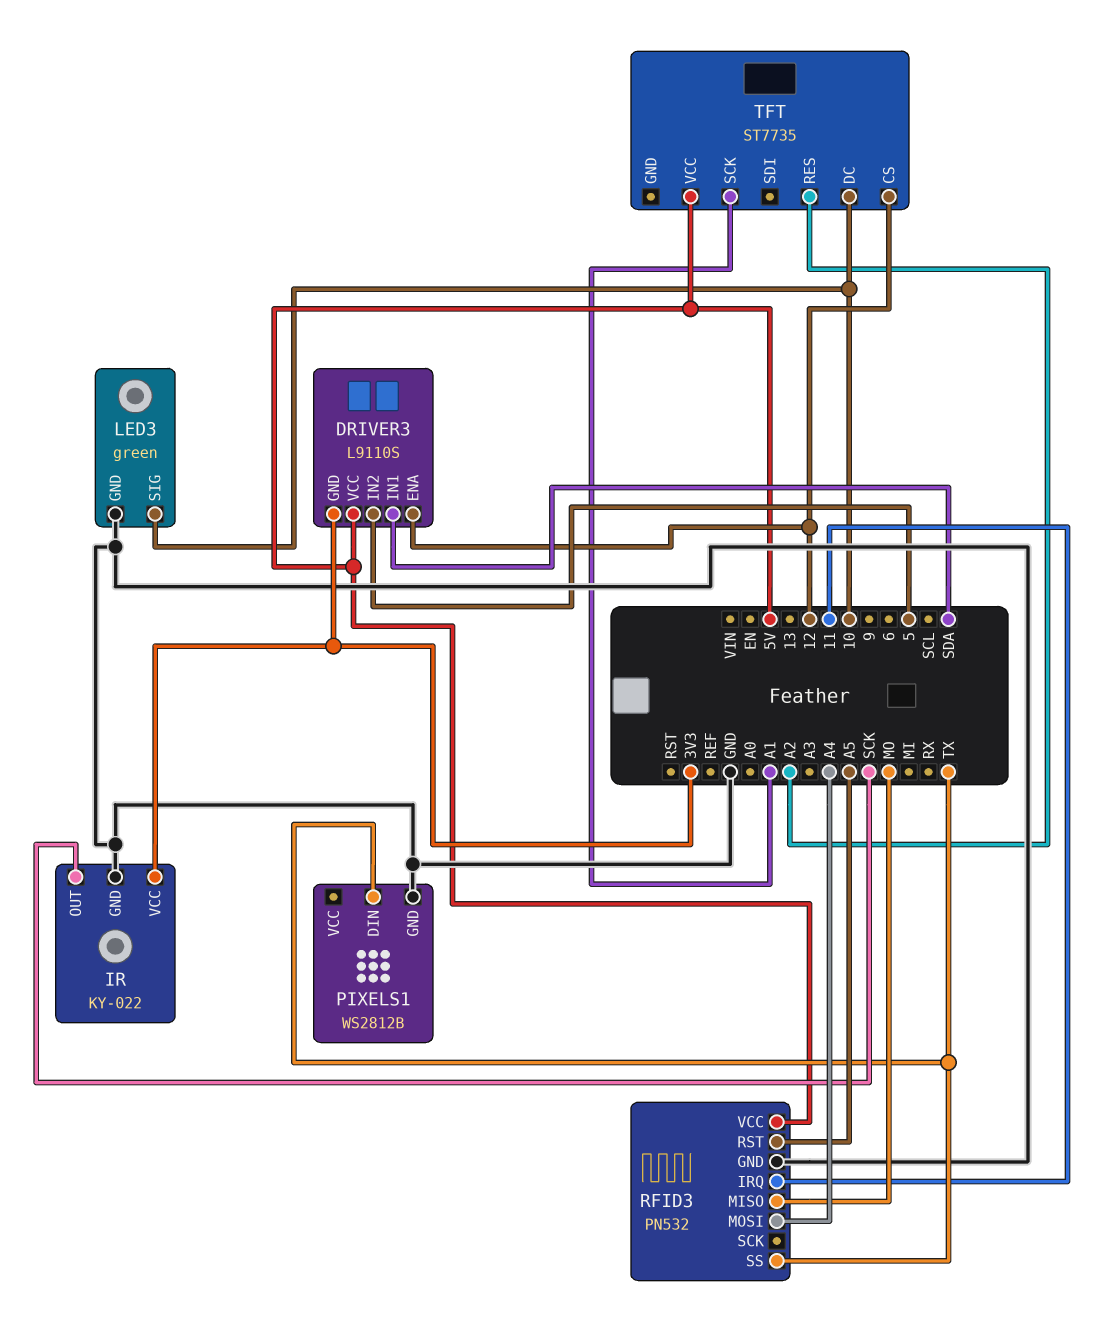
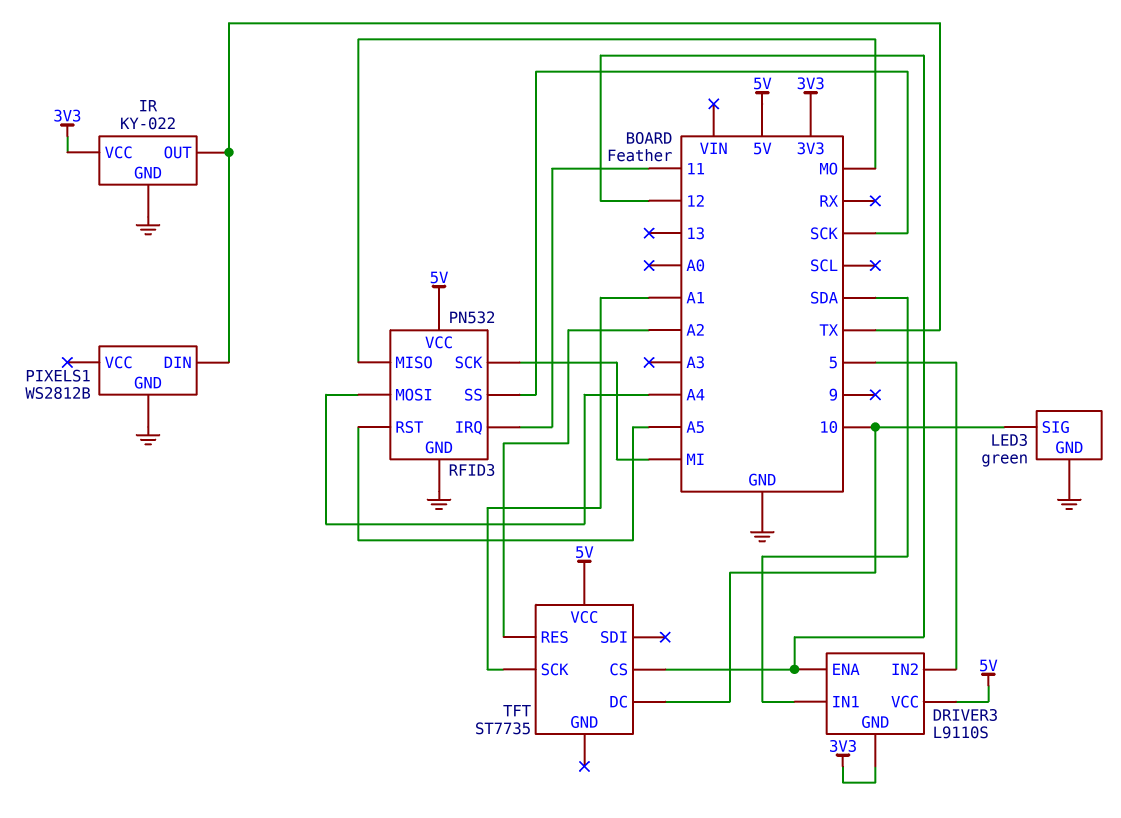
IR pin OUT: SCK -> TX
RFID3 pin SCK: none -> MI
RFID3 pin SS: TX -> SCK

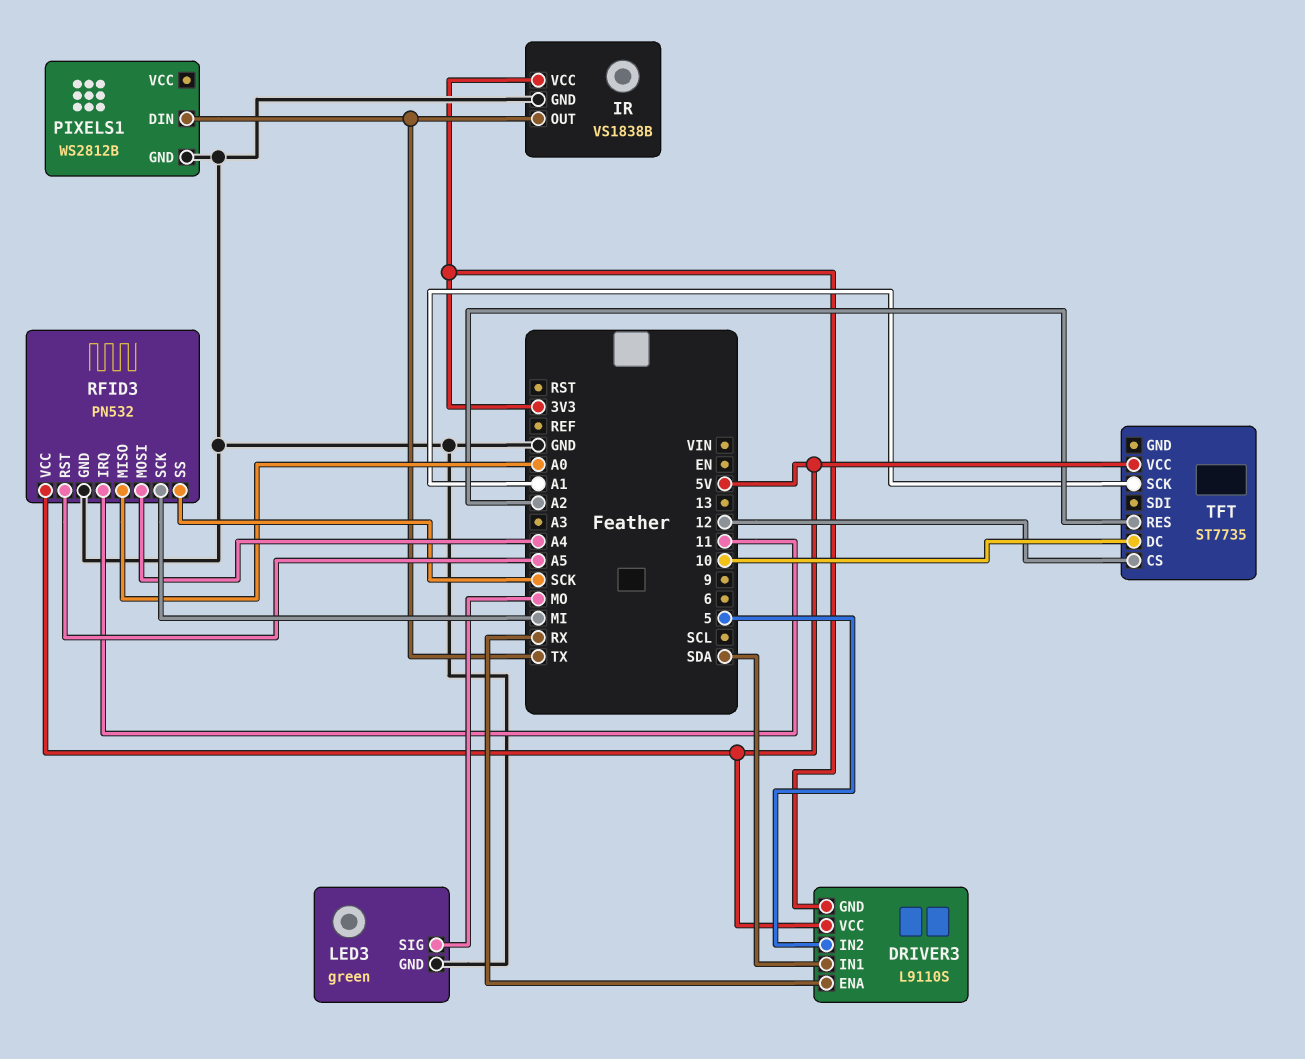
DRIVER3 pin ENA: 12 -> RX
IR: KY-022 -> VS1838B
LED3 pin SIG: 10 -> MO
RFID3 pin MISO: MO -> A0

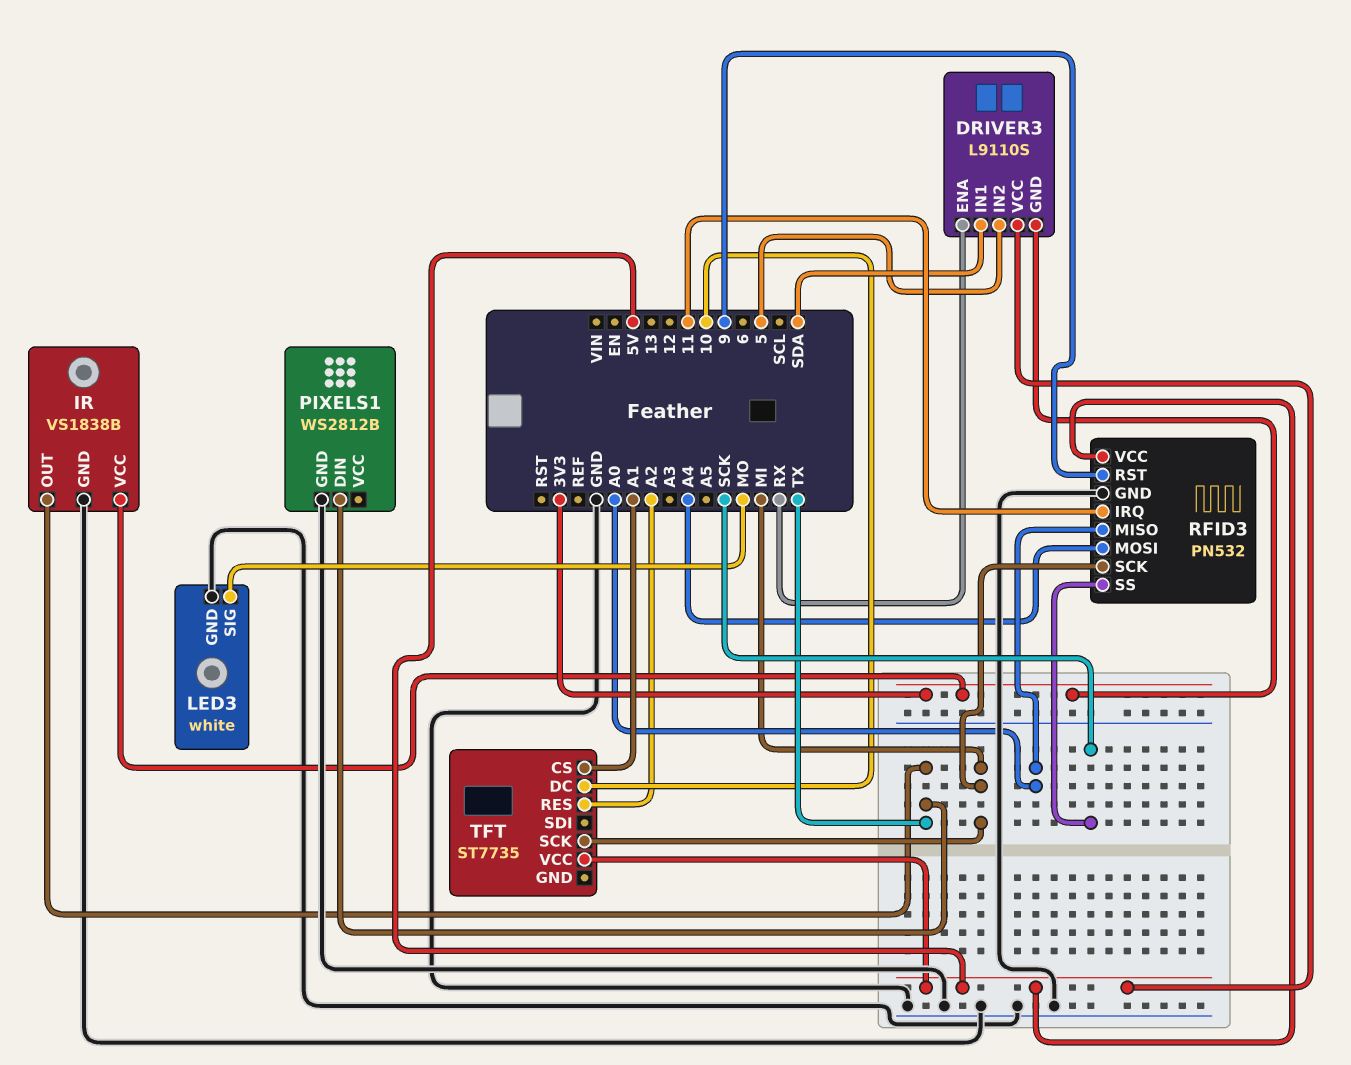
LED3: green -> white
RFID3 pin RST: A5 -> 9
TFT pin CS: 12 -> A1
TFT pin SCK: A1 -> MI

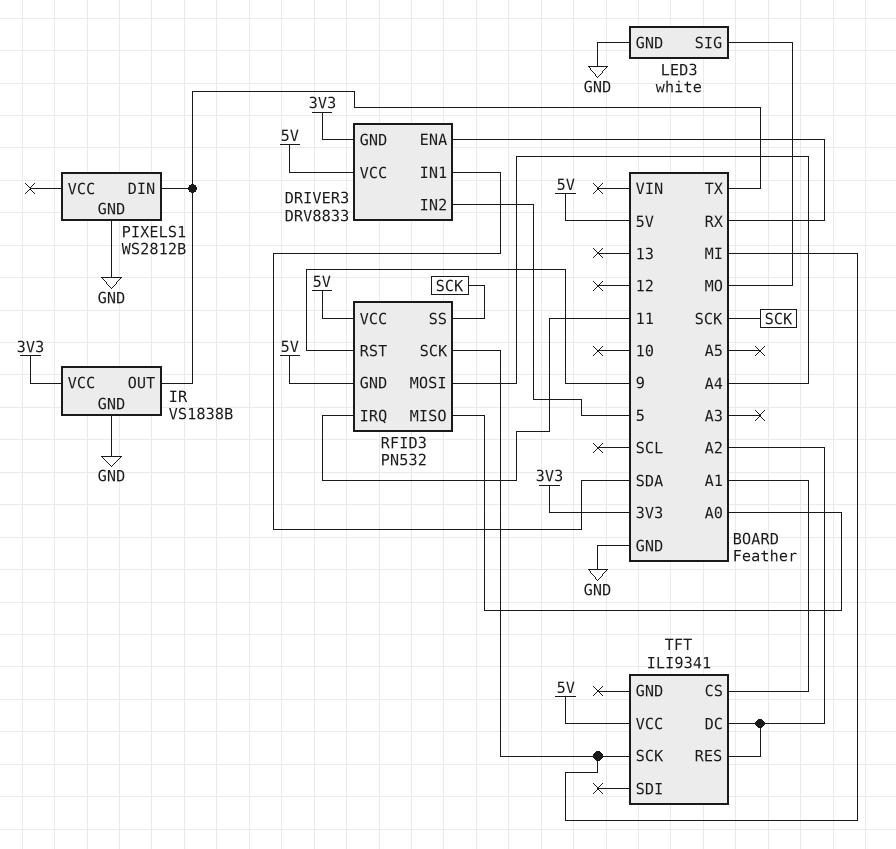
DRIVER3: L9110S -> DRV8833
RFID3 pin GND: GND -> 5V
TFT: ST7735 -> ILI9341
TFT pin DC: 10 -> A2

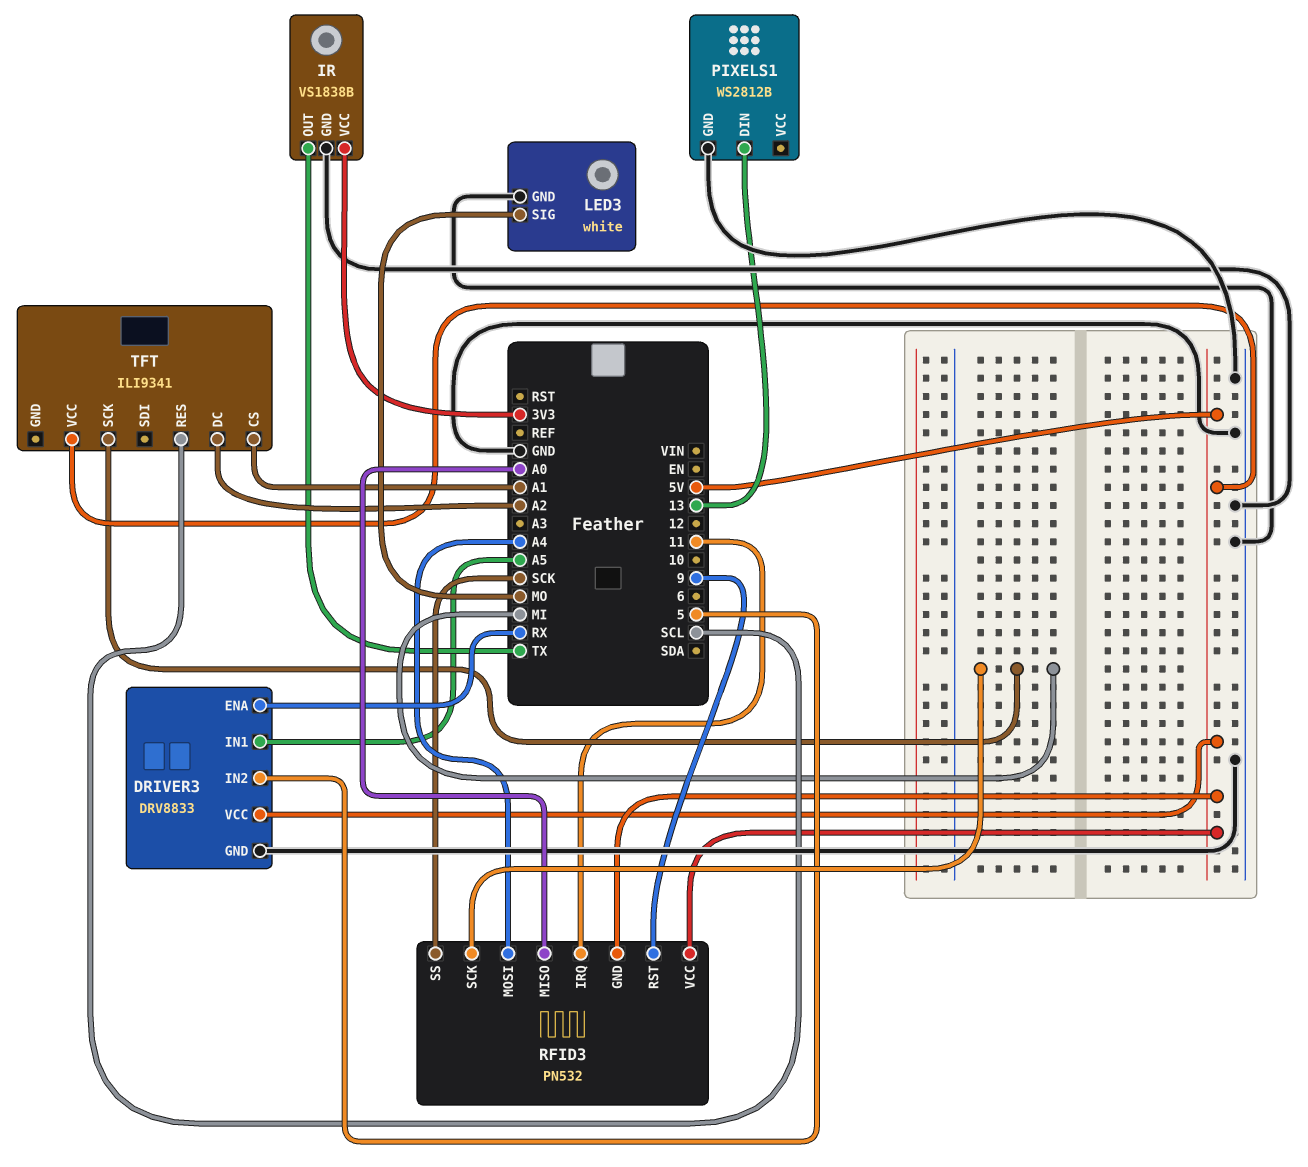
DRIVER3 pin GND: 3V3 -> GND
DRIVER3 pin IN1: SDA -> A5
PIXELS1 pin DIN: TX -> 13
TFT pin RES: A2 -> SCL

